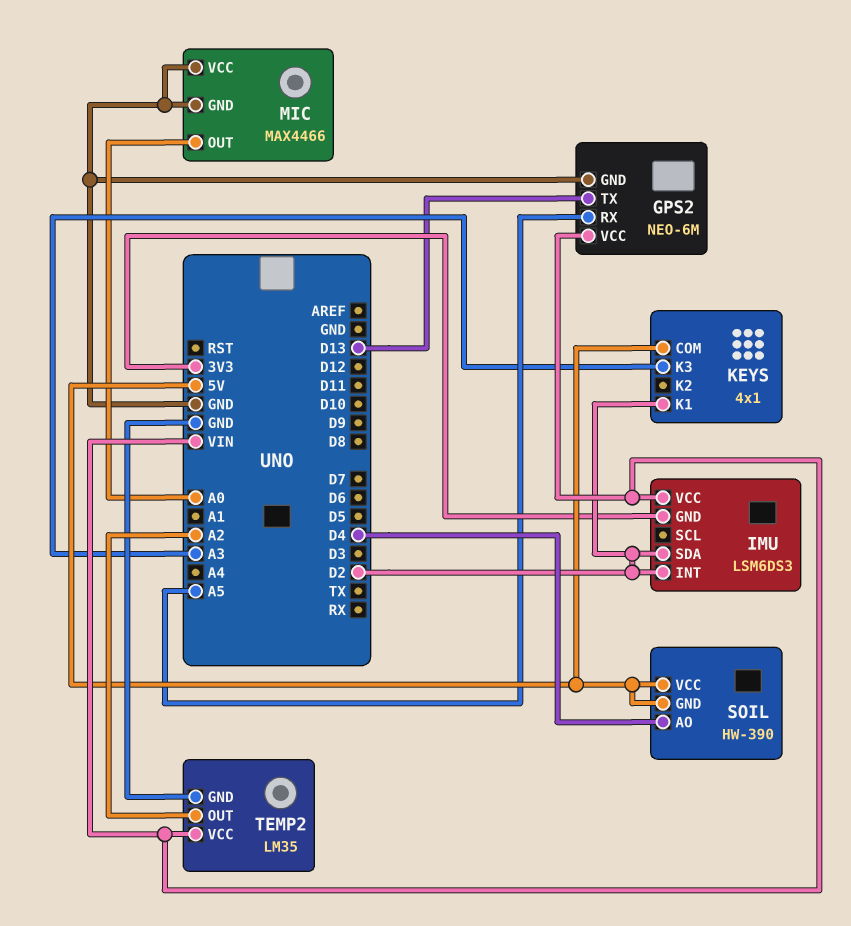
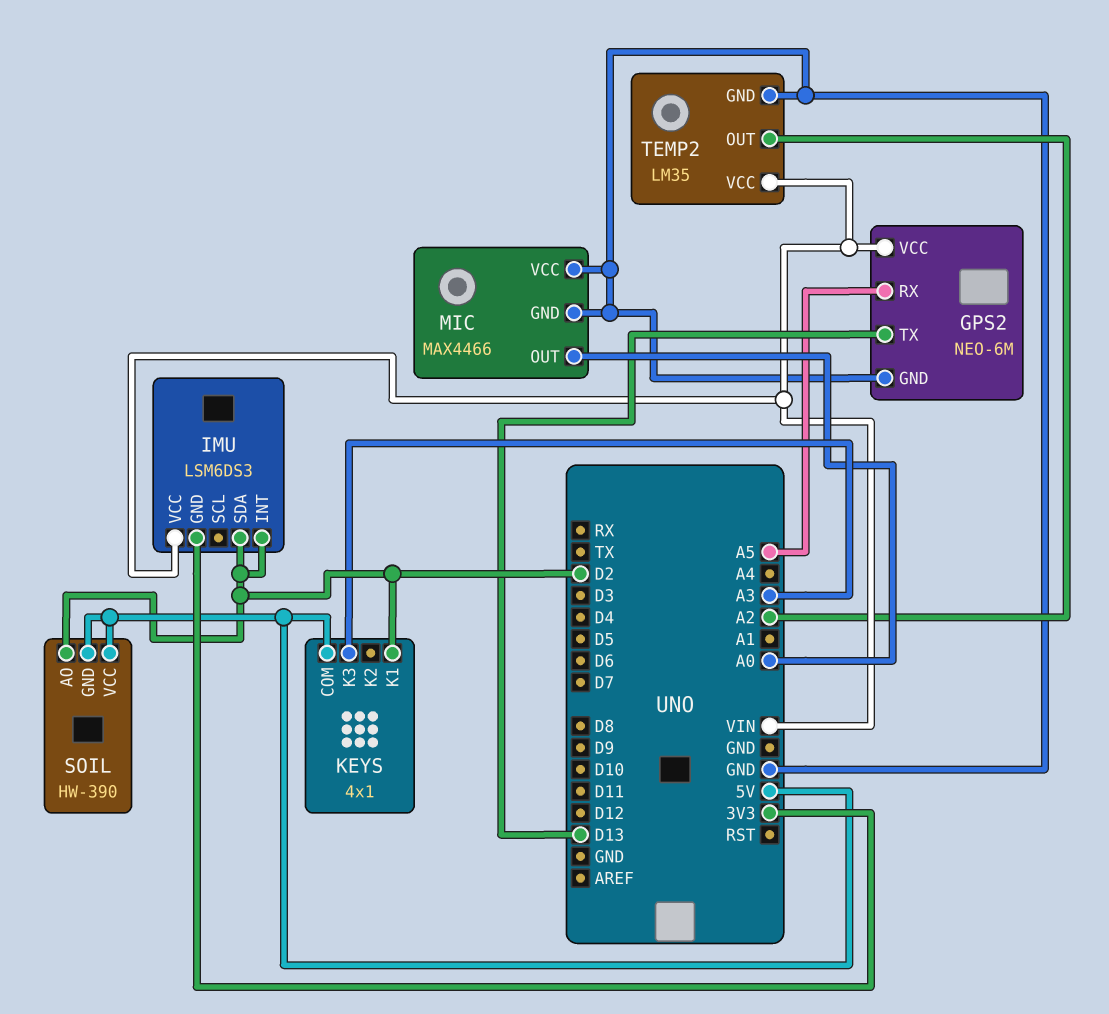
SOIL pin AO: D4 -> D2

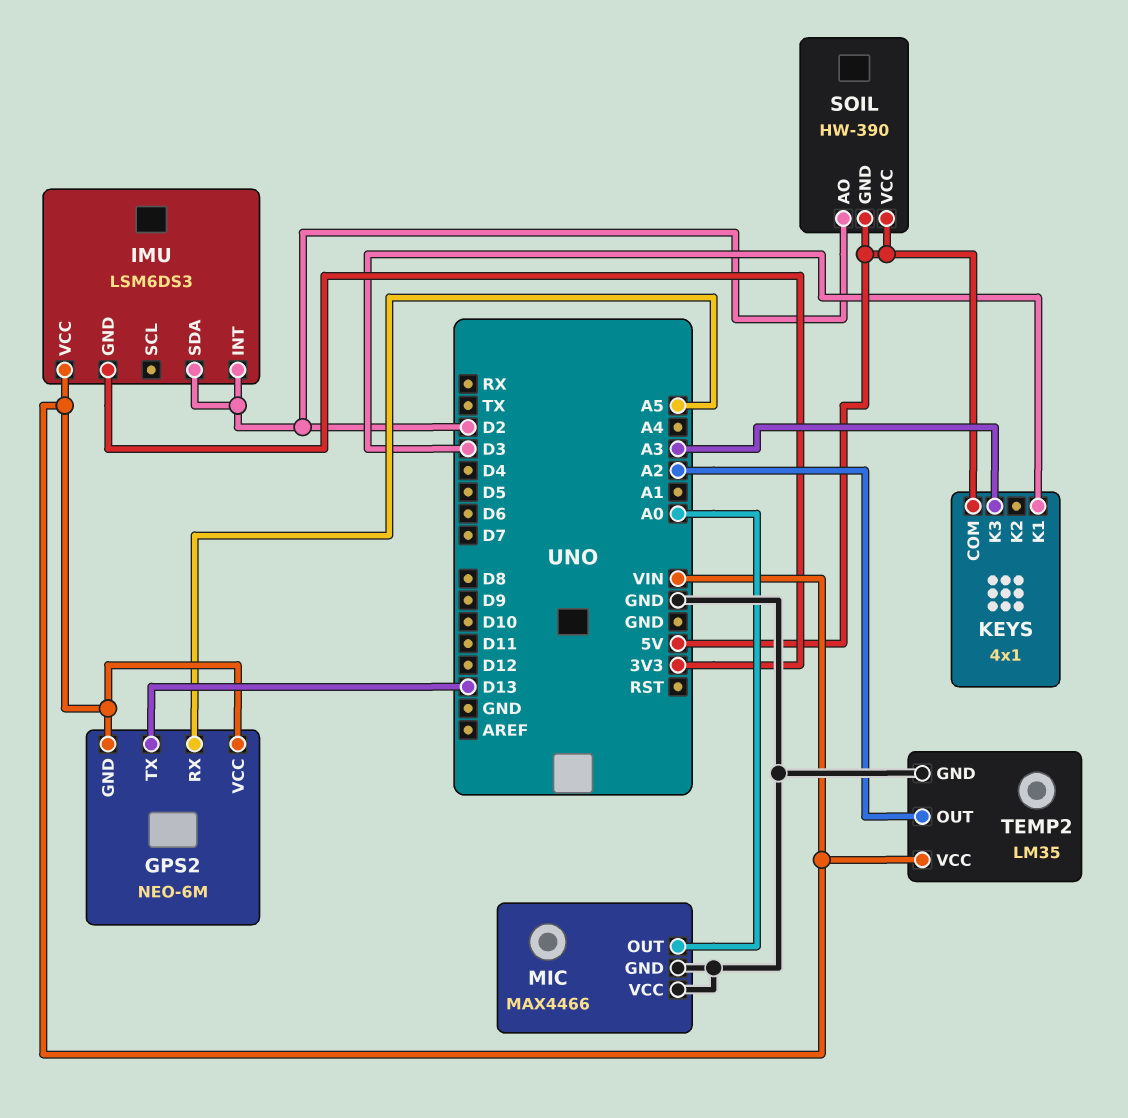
GPS2 pin GND: GND -> VIN
KEYS pin K1: D2 -> D3

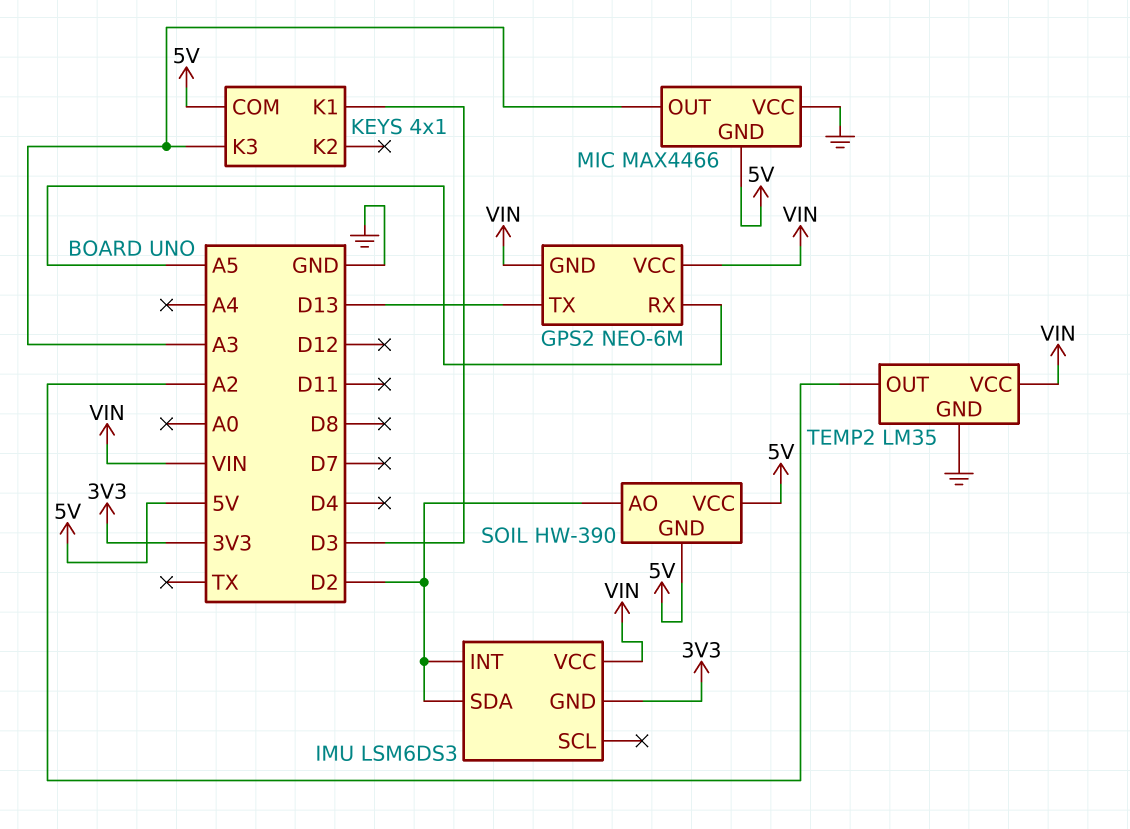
MIC pin GND: GND -> 5V
MIC pin OUT: A0 -> A3

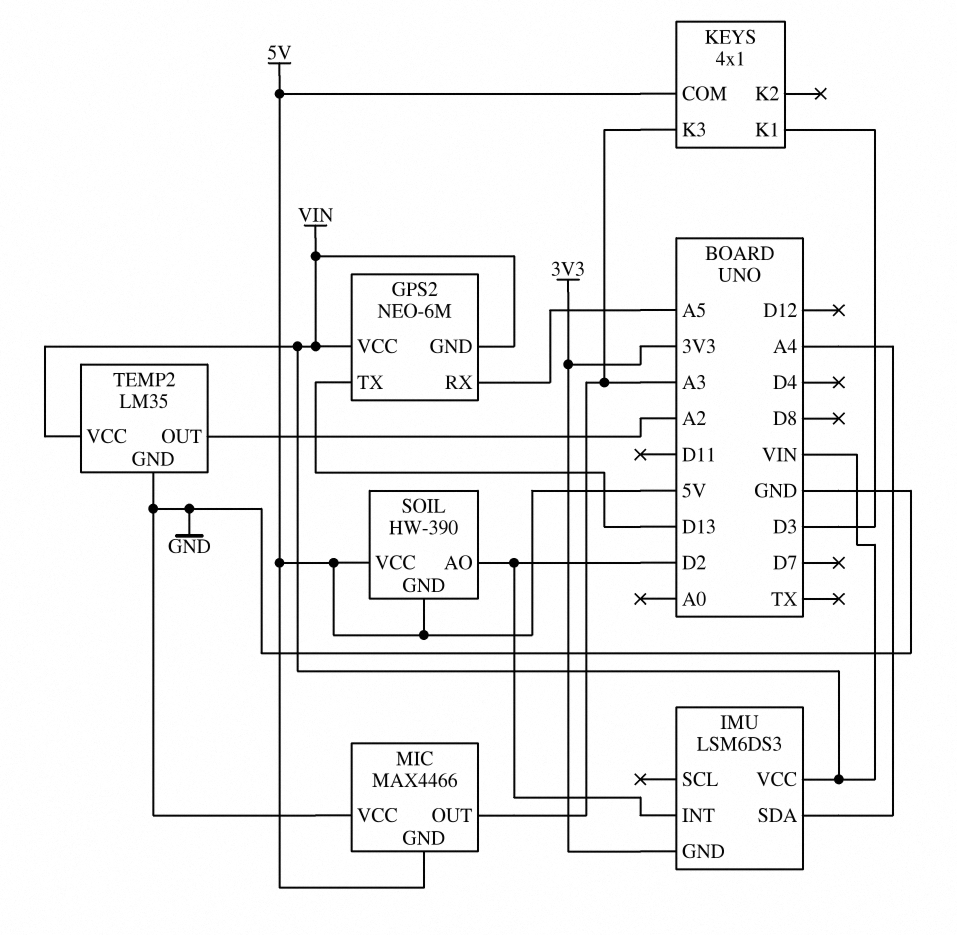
IMU pin SDA: D2 -> A4

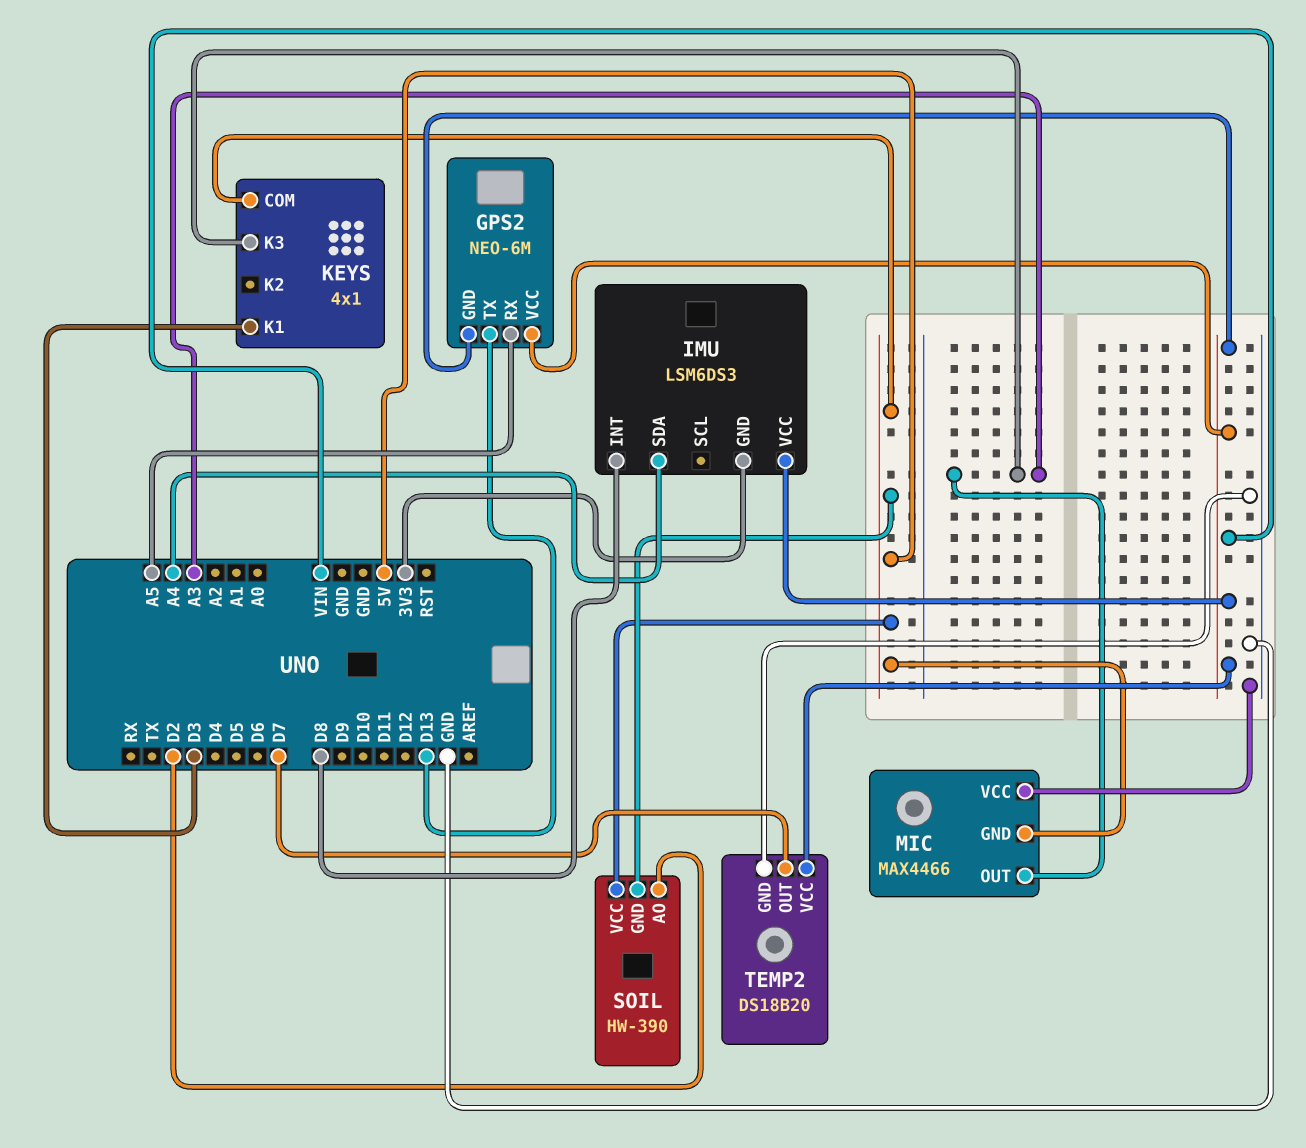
IMU pin INT: D2 -> D8
TEMP2: LM35 -> DS18B20
TEMP2 pin OUT: A2 -> D7

